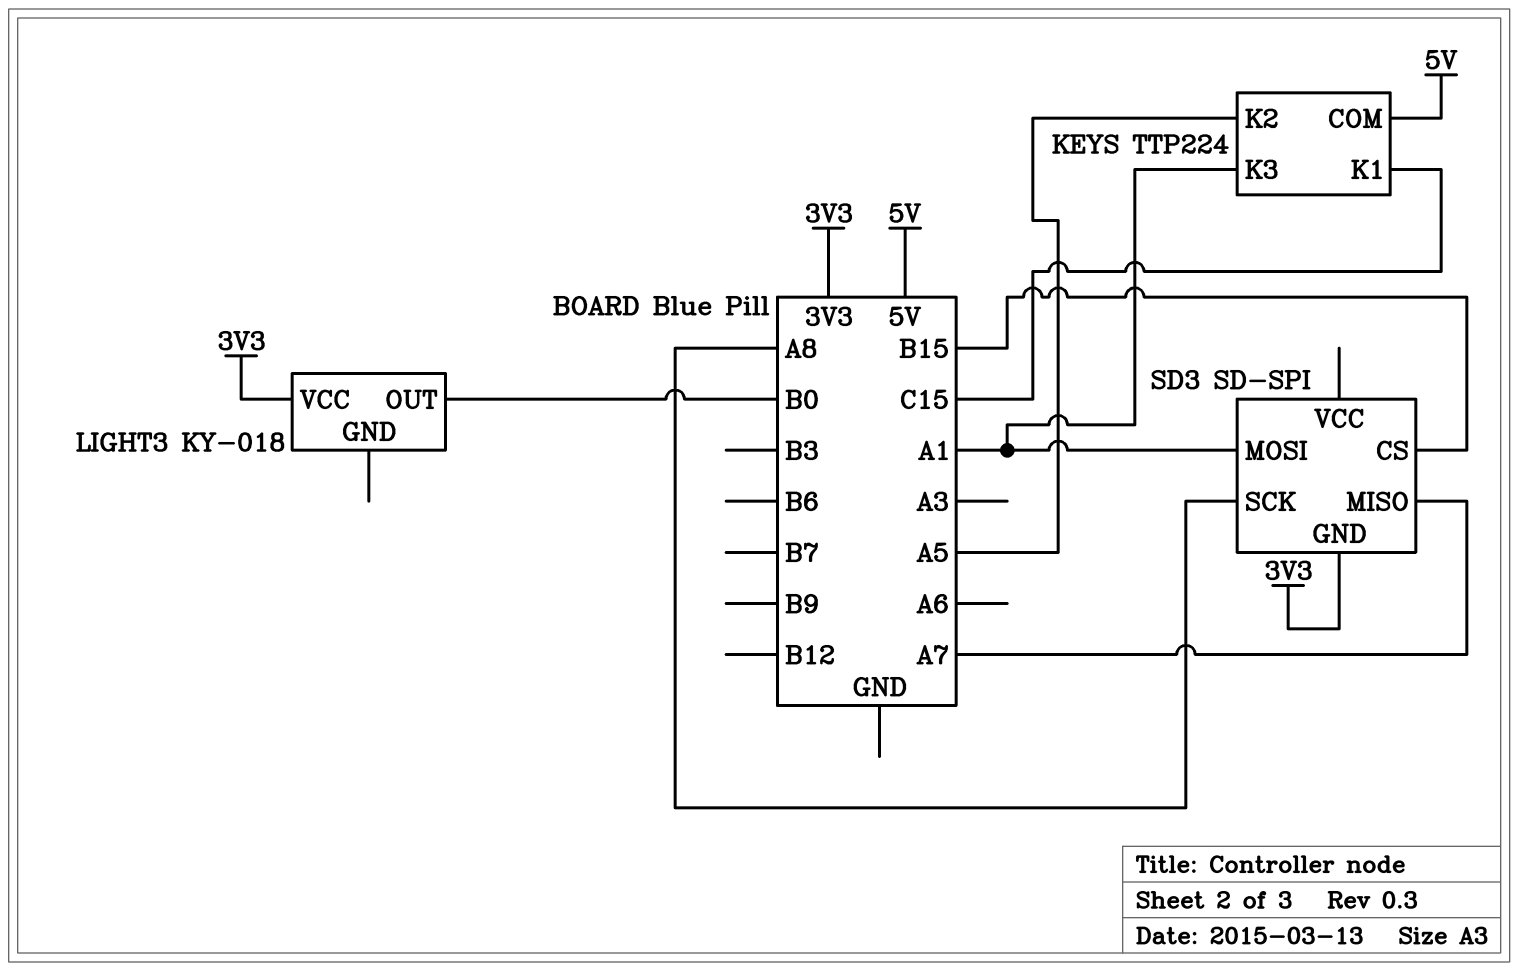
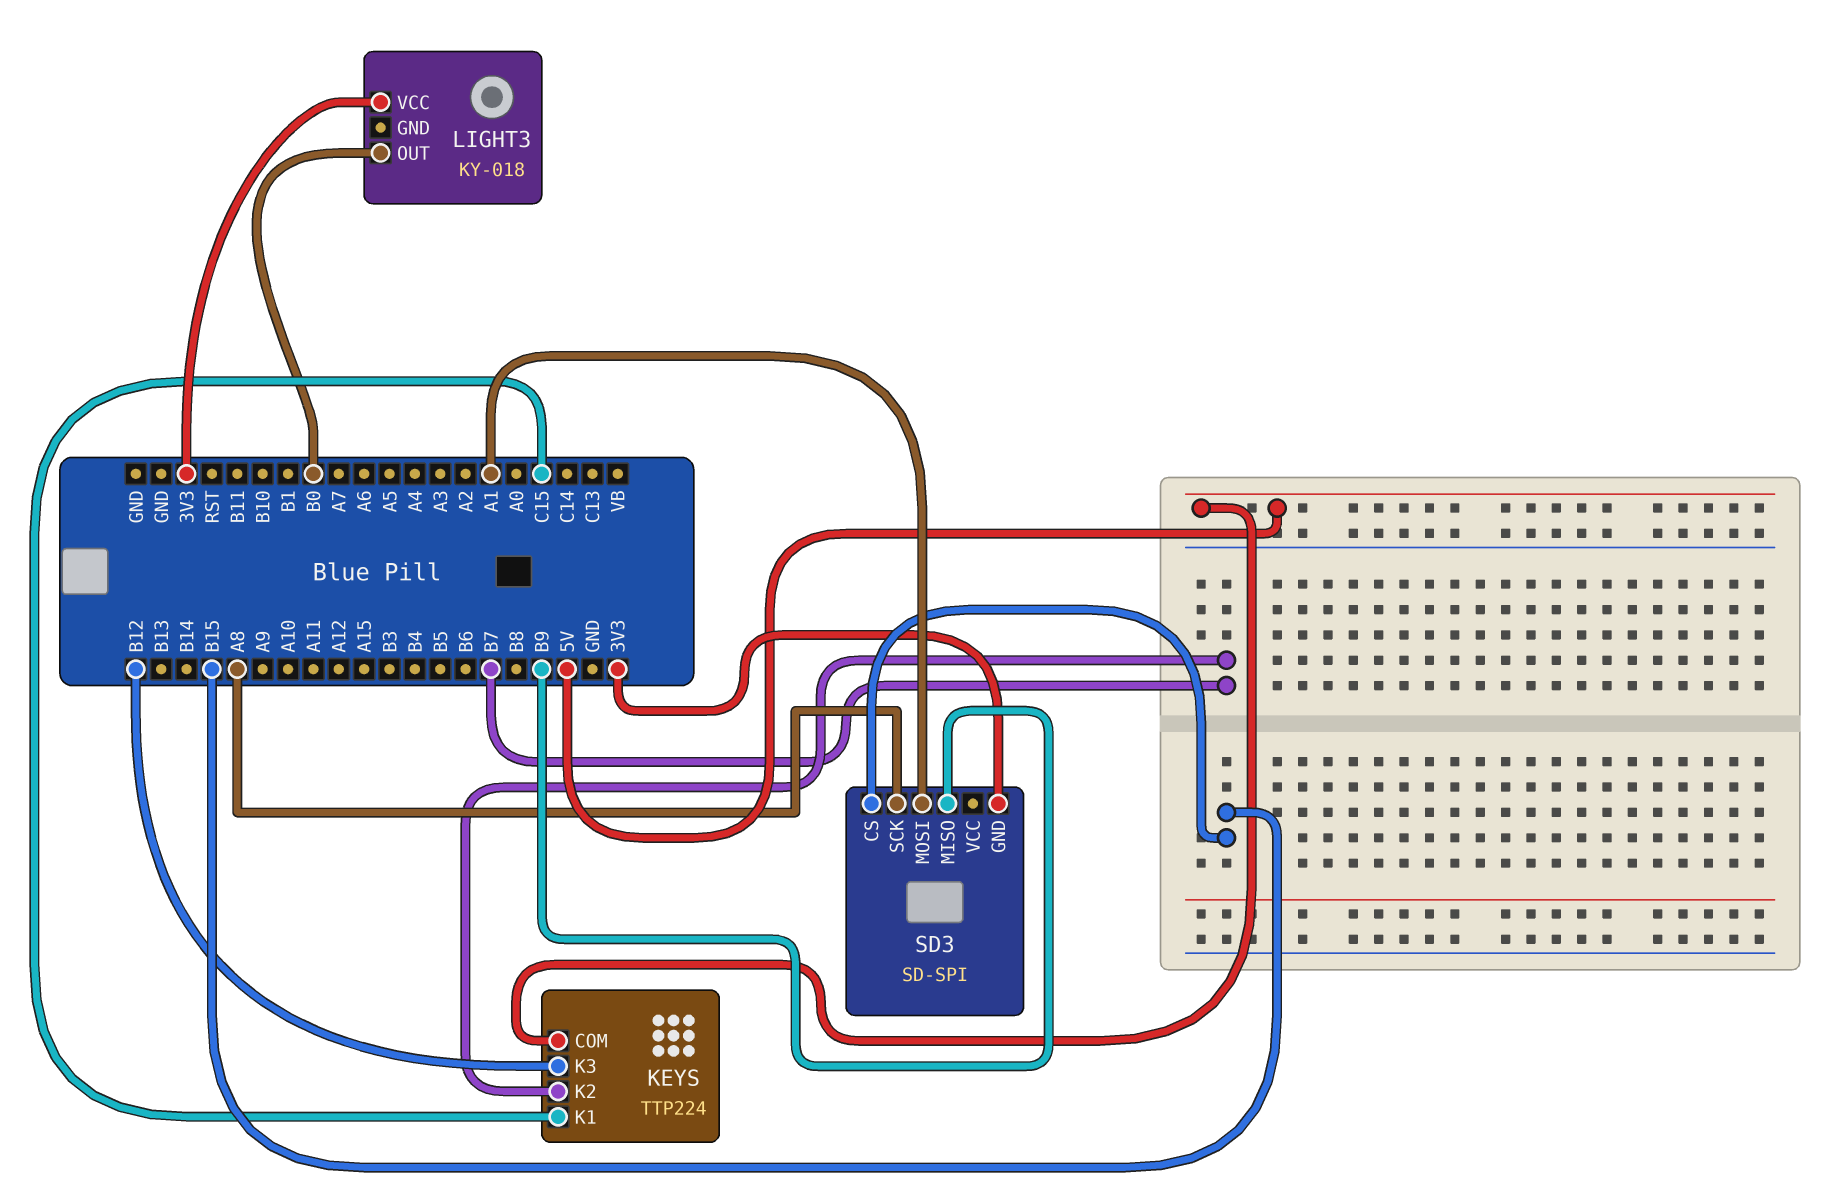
KEYS pin K2: A5 -> B7
KEYS pin K3: A1 -> B12
SD3 pin MISO: A7 -> B9

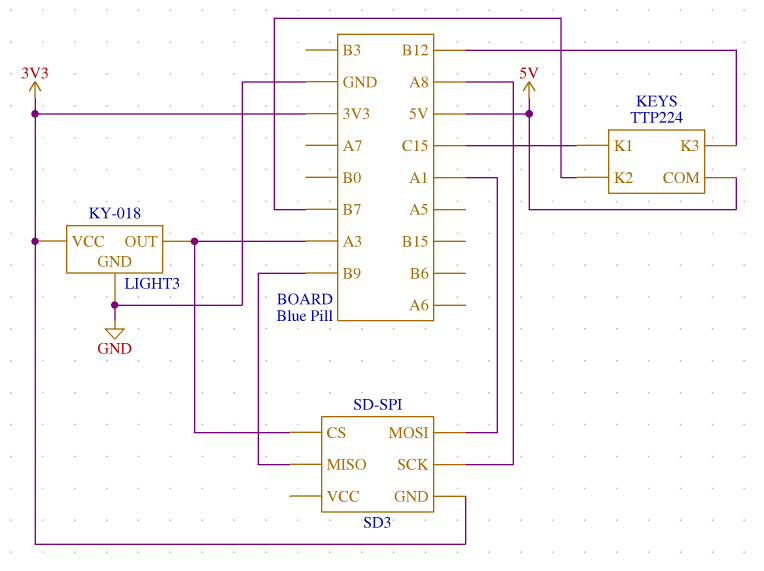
LIGHT3 pin GND: none -> GND
LIGHT3 pin OUT: B0 -> A3
SD3 pin CS: B15 -> A3

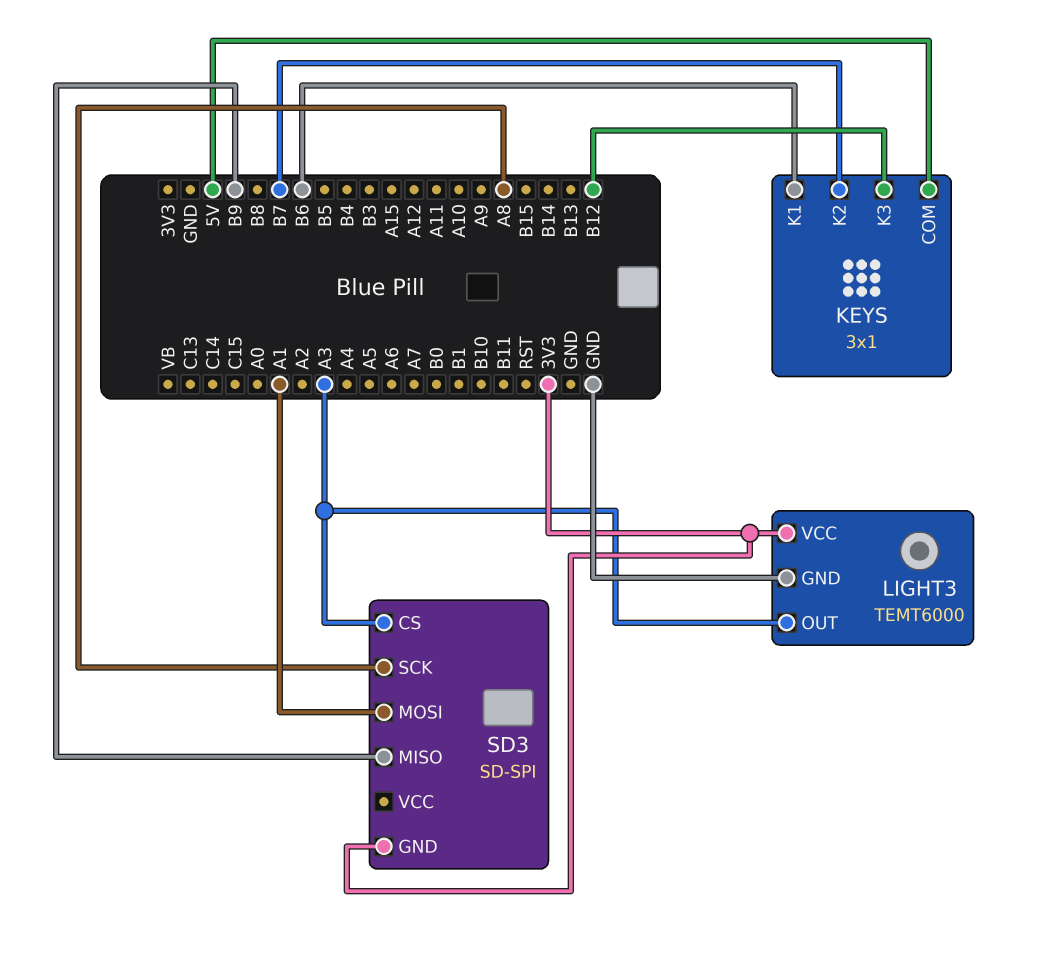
KEYS: TTP224 -> 3x1
KEYS pin K1: C15 -> B6
LIGHT3: KY-018 -> TEMT6000

